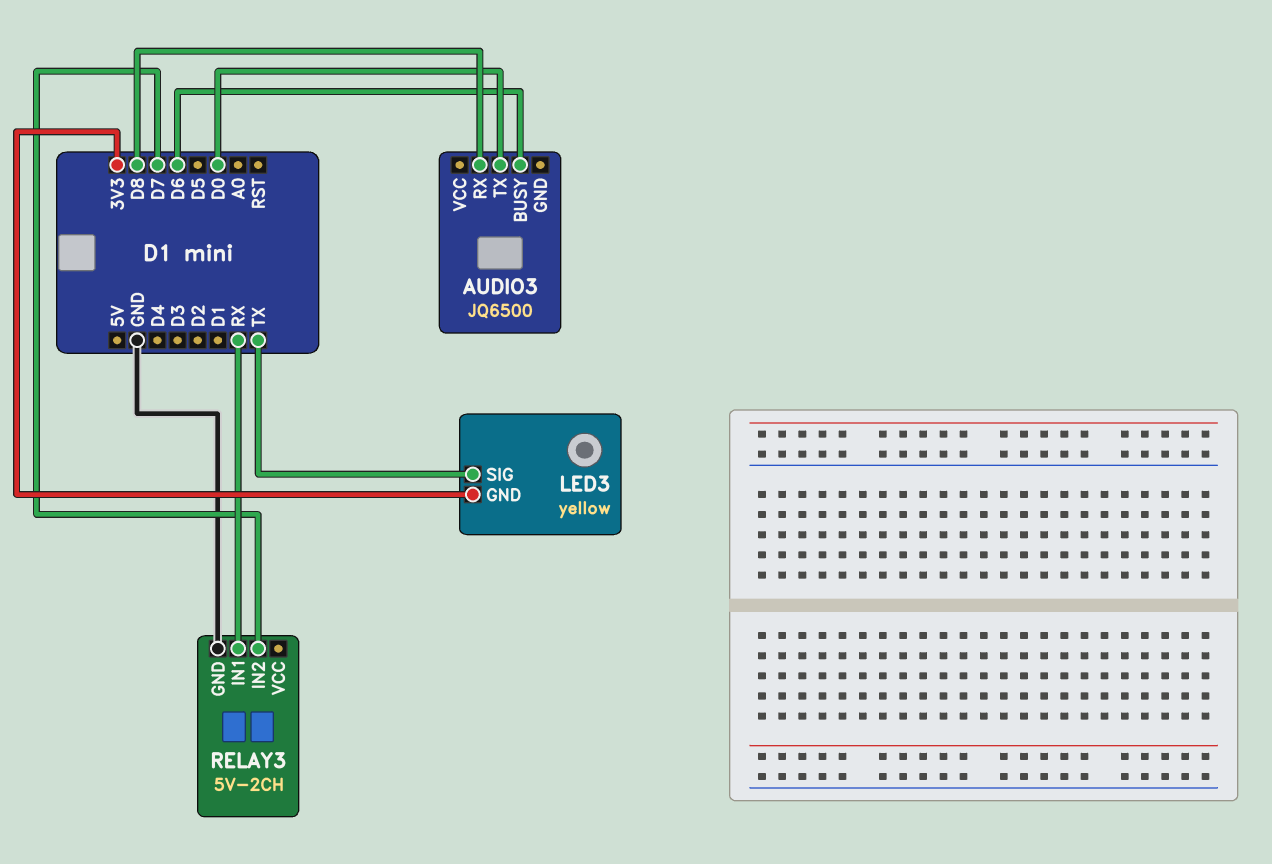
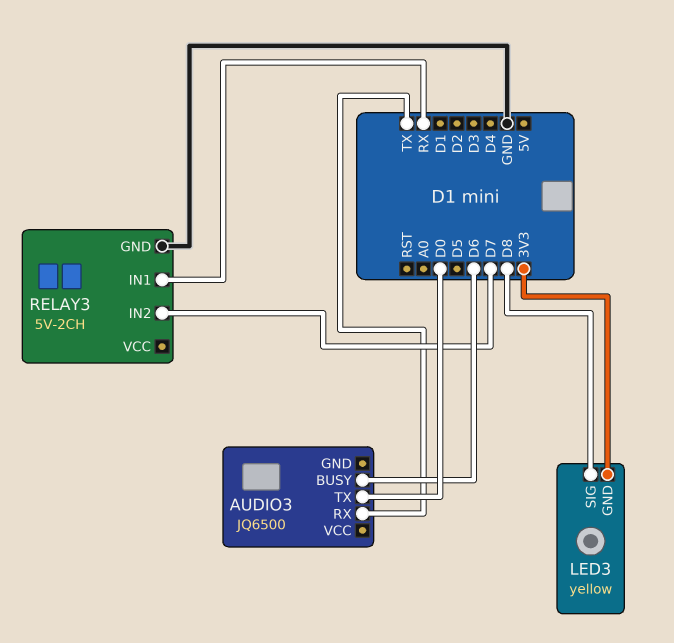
AUDIO3 pin RX: D8 -> TX
LED3 pin SIG: TX -> D8

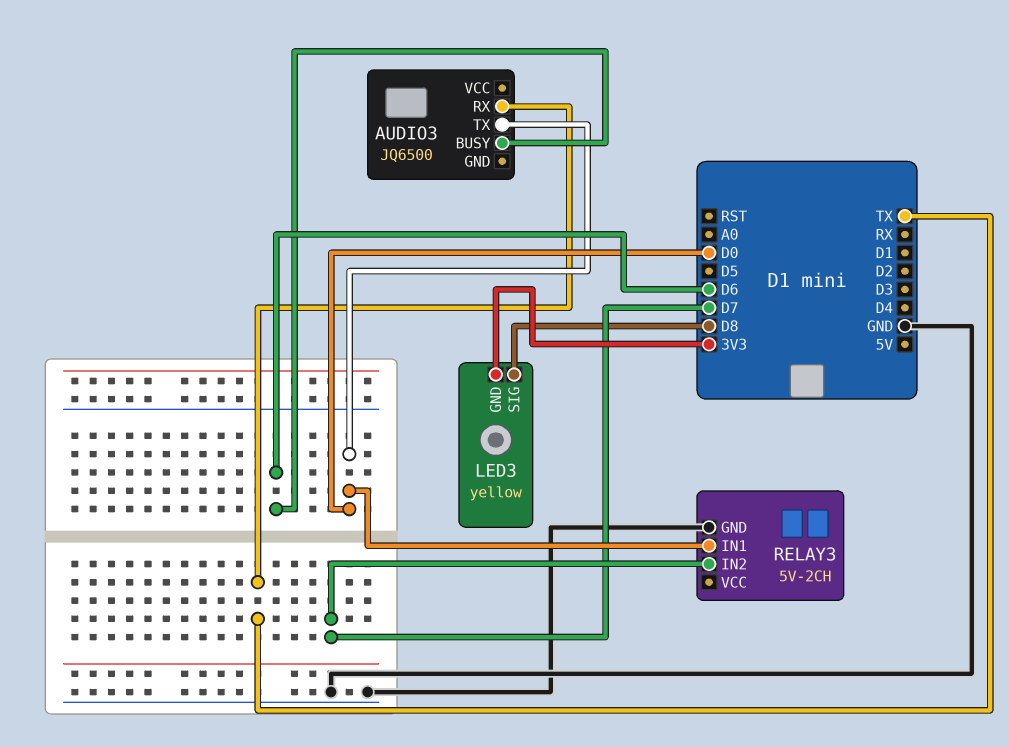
RELAY3 pin IN1: RX -> D0

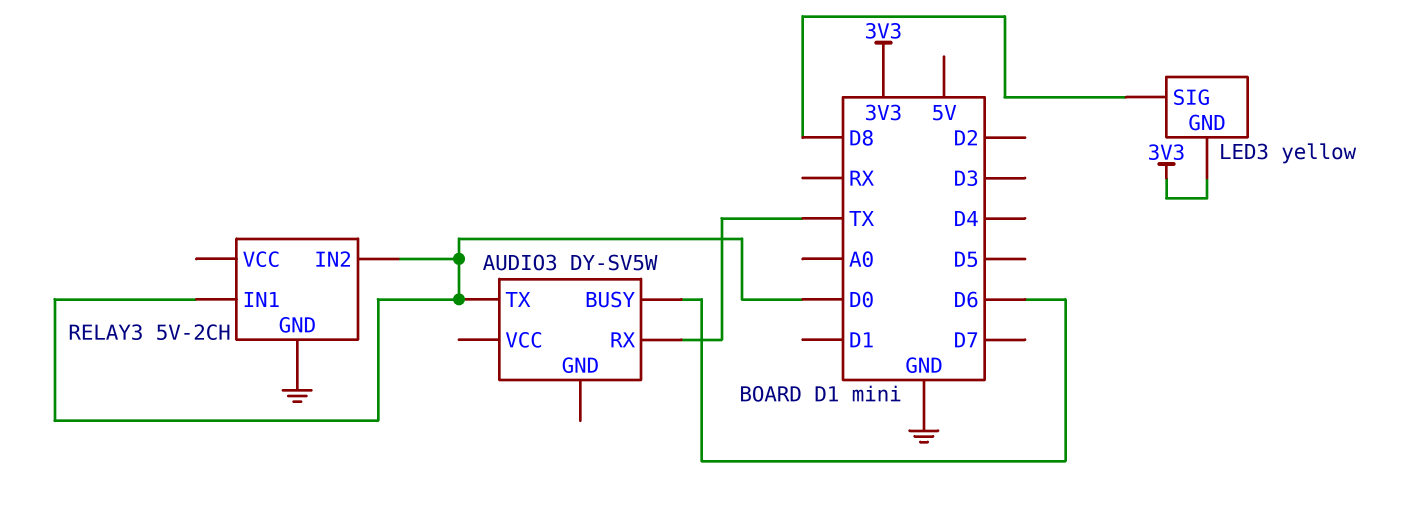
AUDIO3: JQ6500 -> DY-SV5W
RELAY3 pin IN2: D7 -> D0

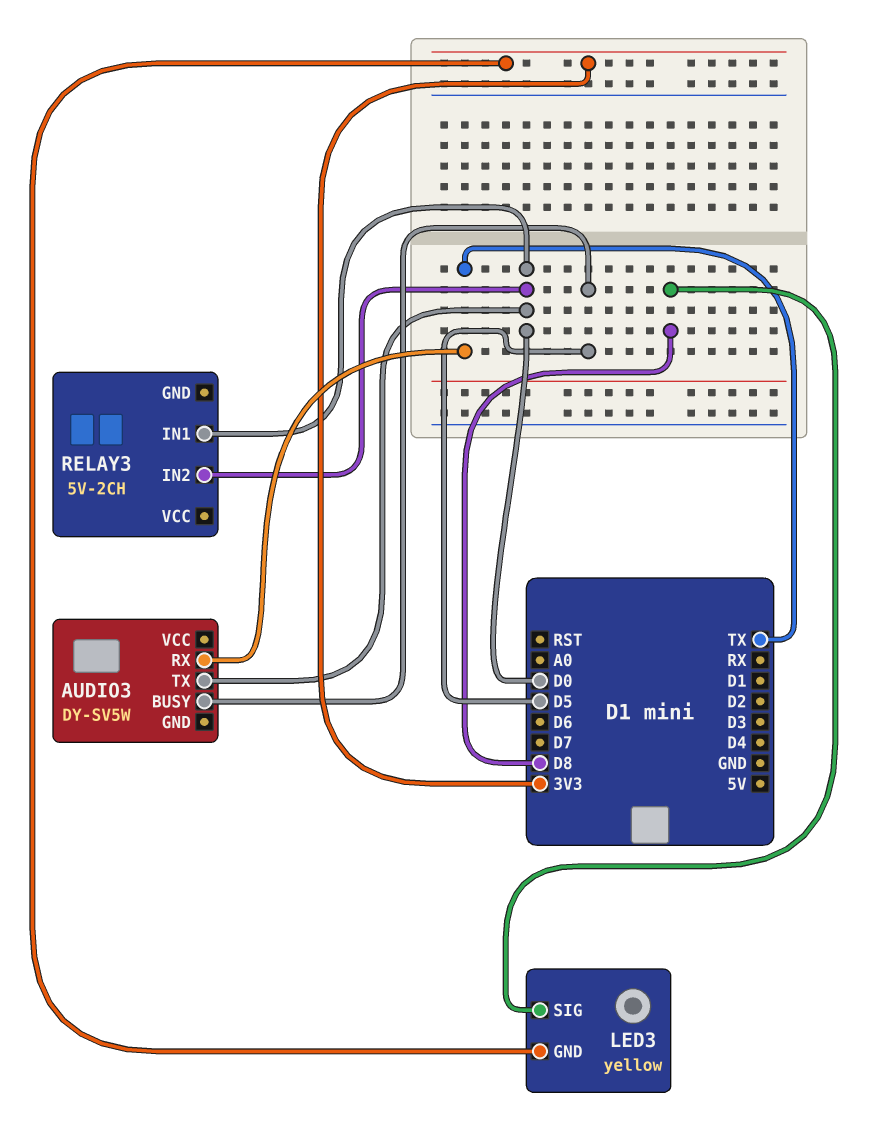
AUDIO3 pin BUSY: D6 -> D5
RELAY3 pin GND: GND -> none

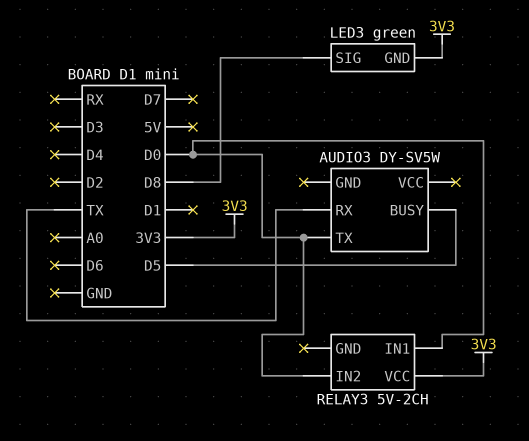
LED3: yellow -> green
RELAY3 pin VCC: none -> 3V3

